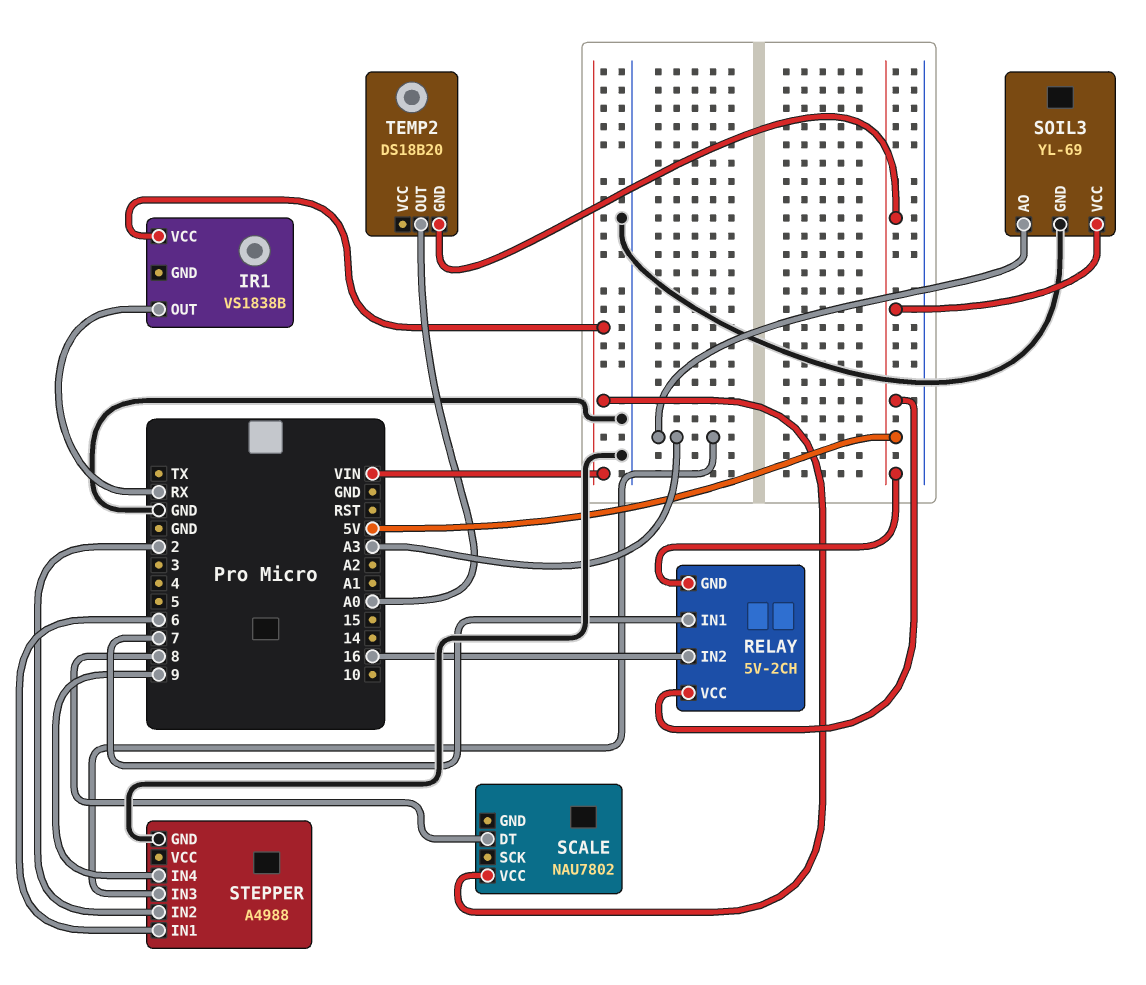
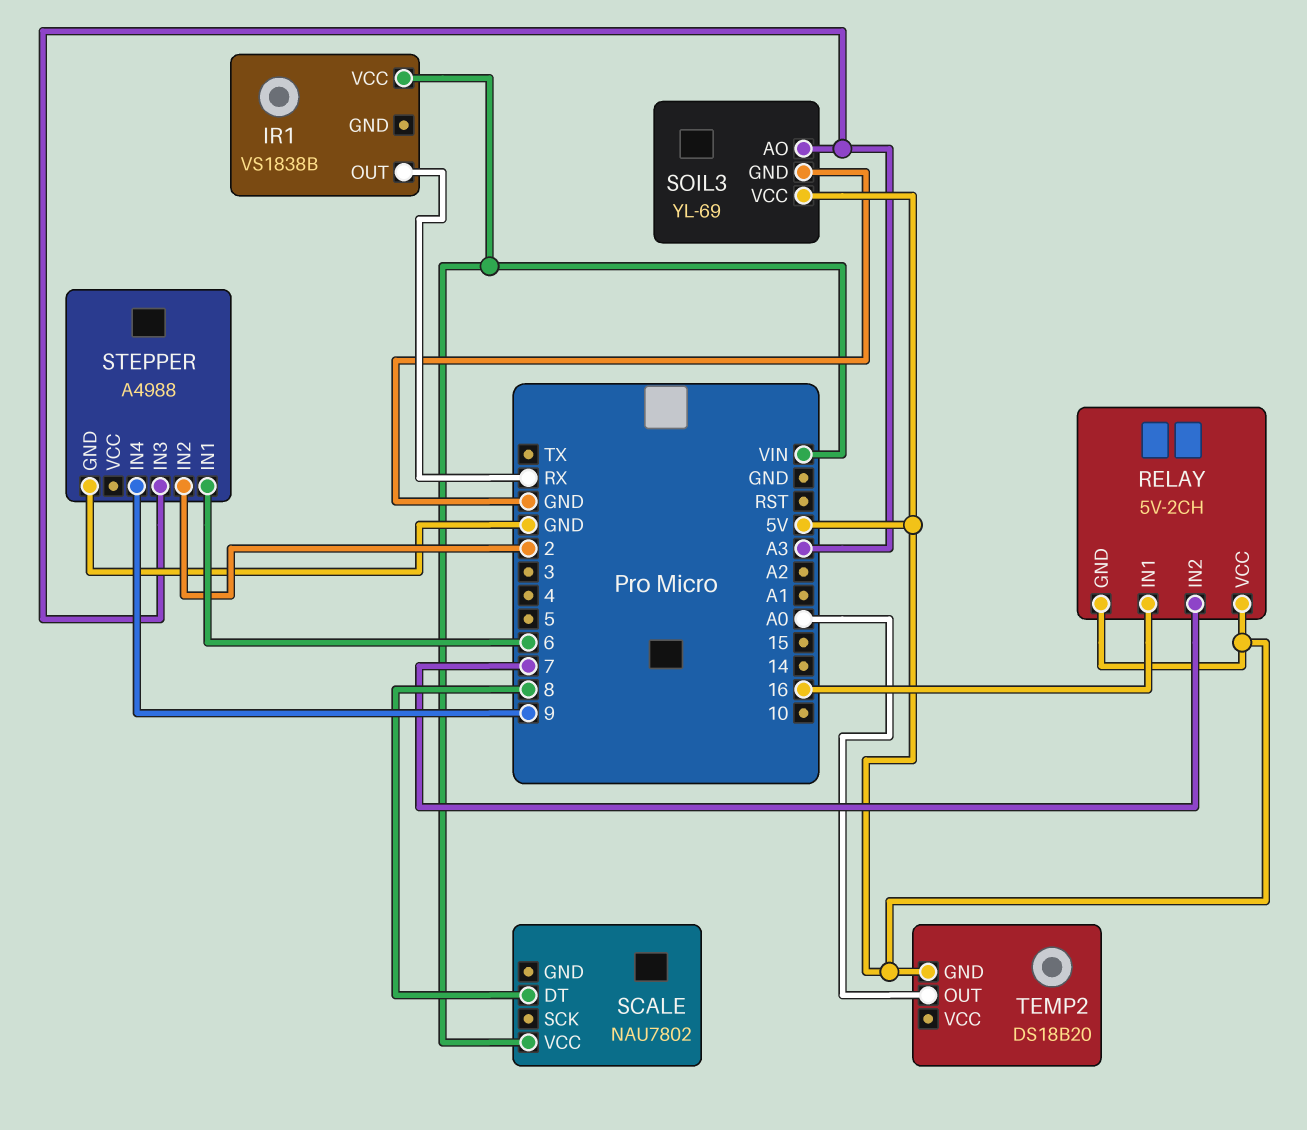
RELAY pin IN1: 7 -> 16
RELAY pin IN2: 16 -> 7

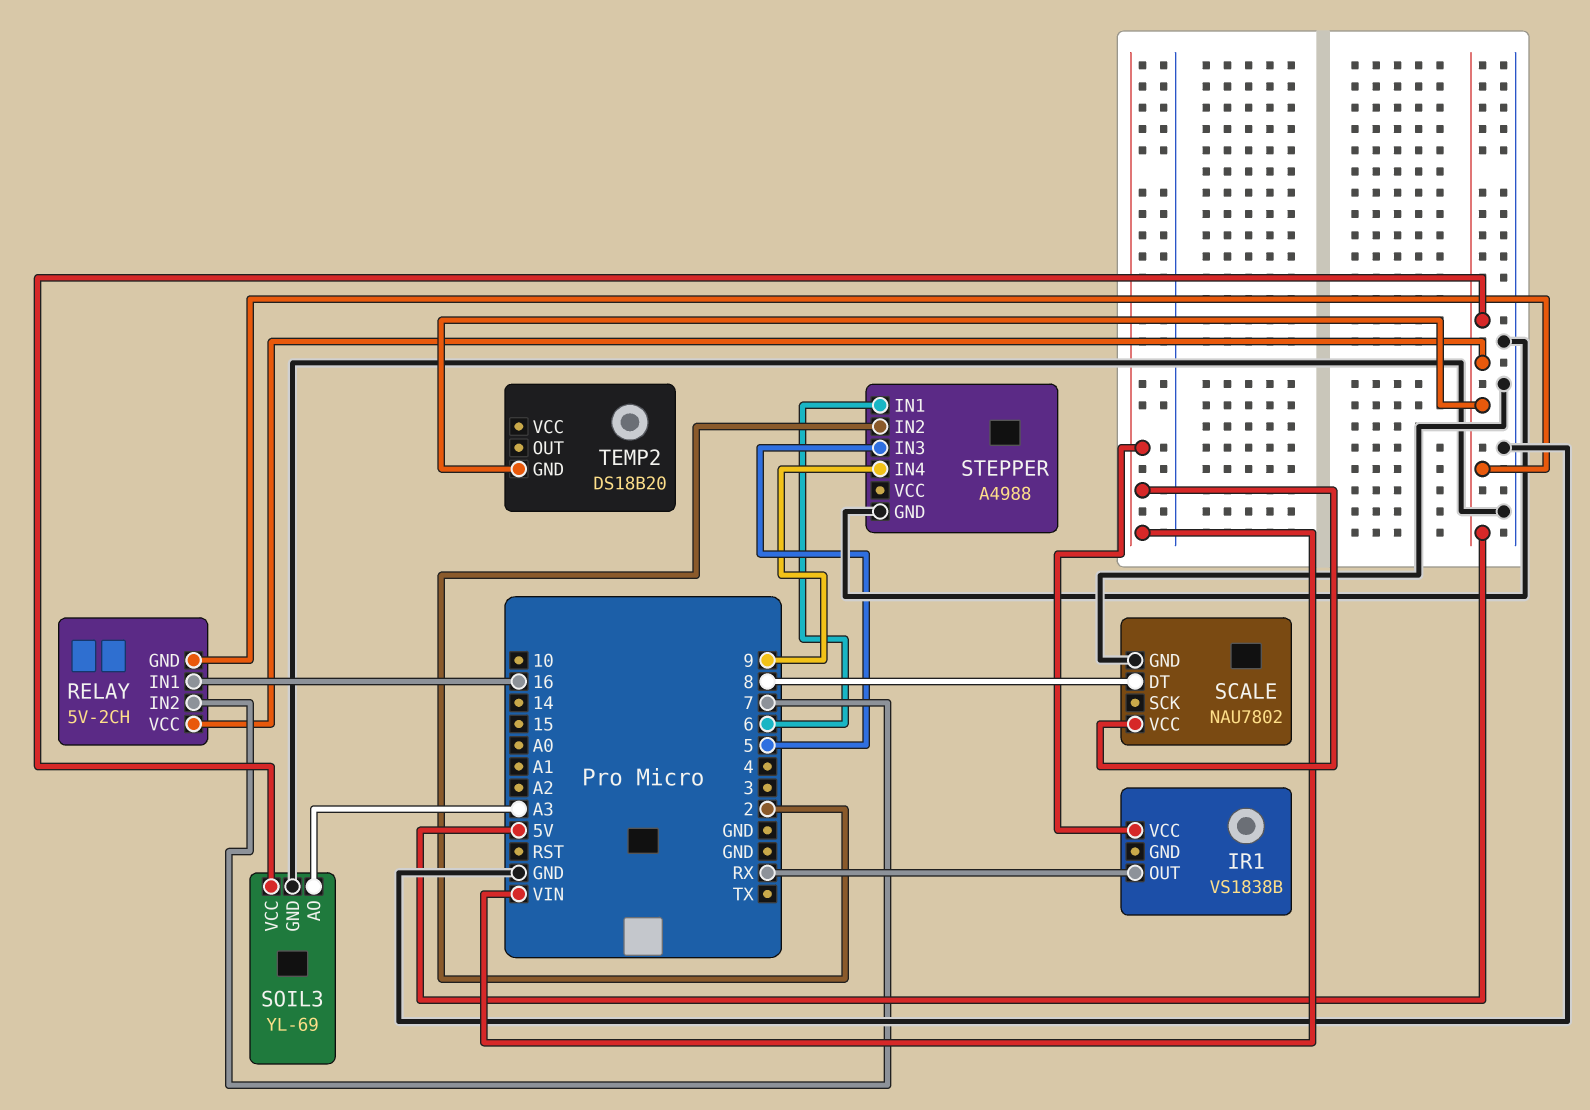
SCALE pin GND: none -> GND
STEPPER pin IN3: A3 -> 5
TEMP2 pin OUT: A0 -> none

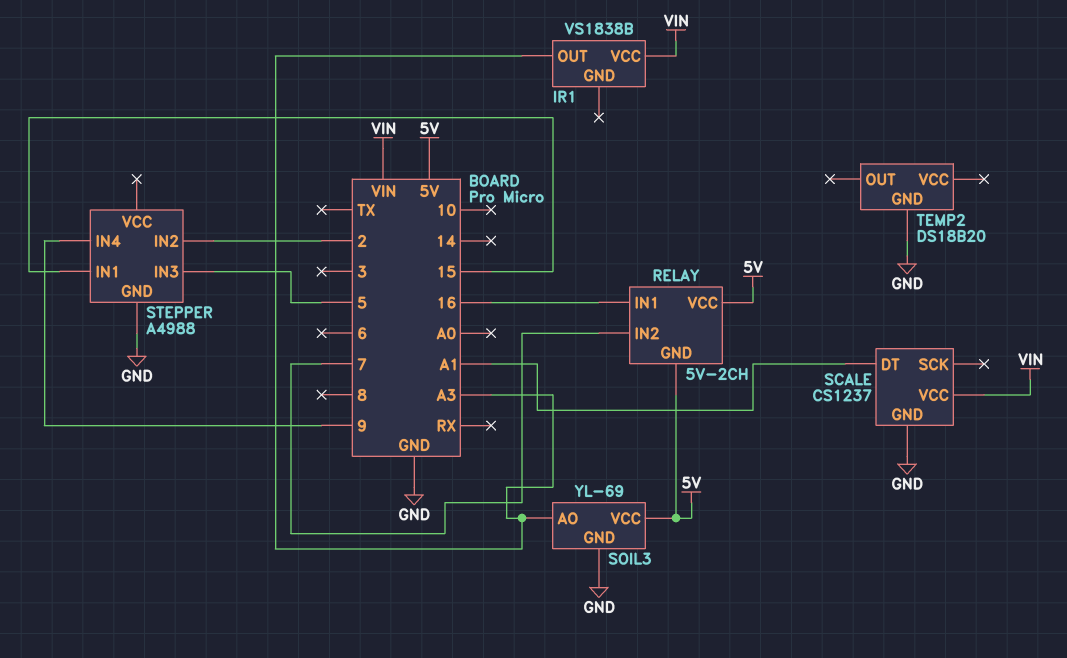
IR1 pin OUT: RX -> A3
SCALE: NAU7802 -> CS1237
SCALE pin DT: 8 -> A1
STEPPER pin IN1: 6 -> 15
TEMP2 pin GND: 5V -> GND

